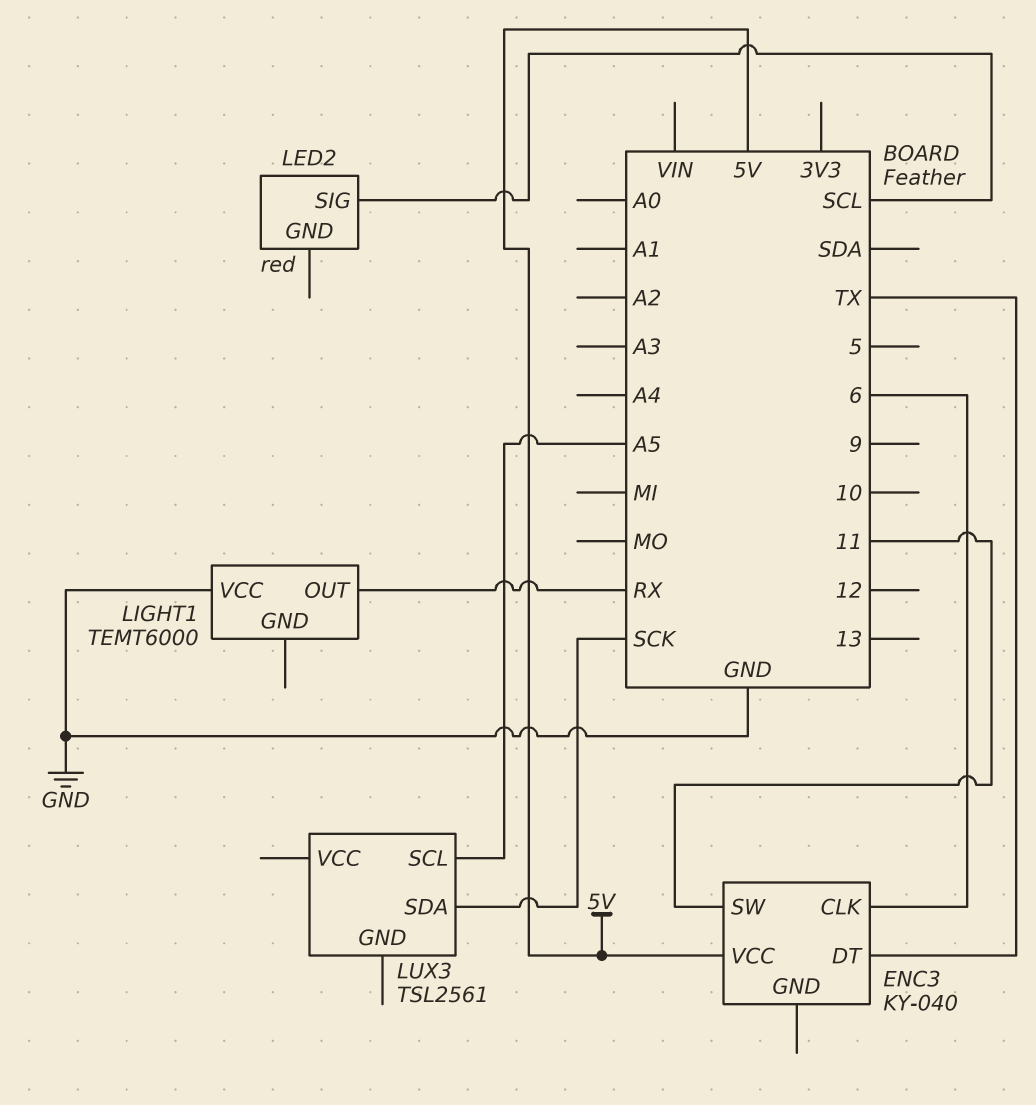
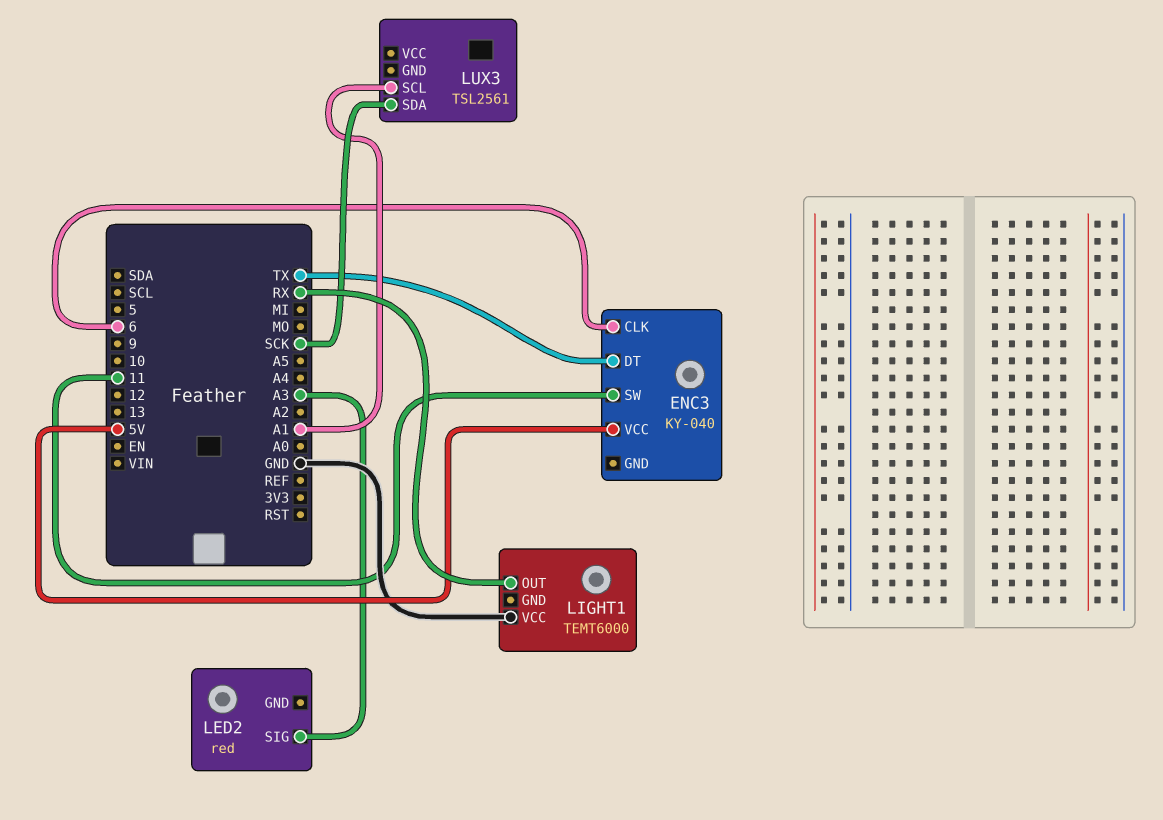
LED2 pin SIG: SCL -> A3
LUX3 pin SCL: A5 -> A1

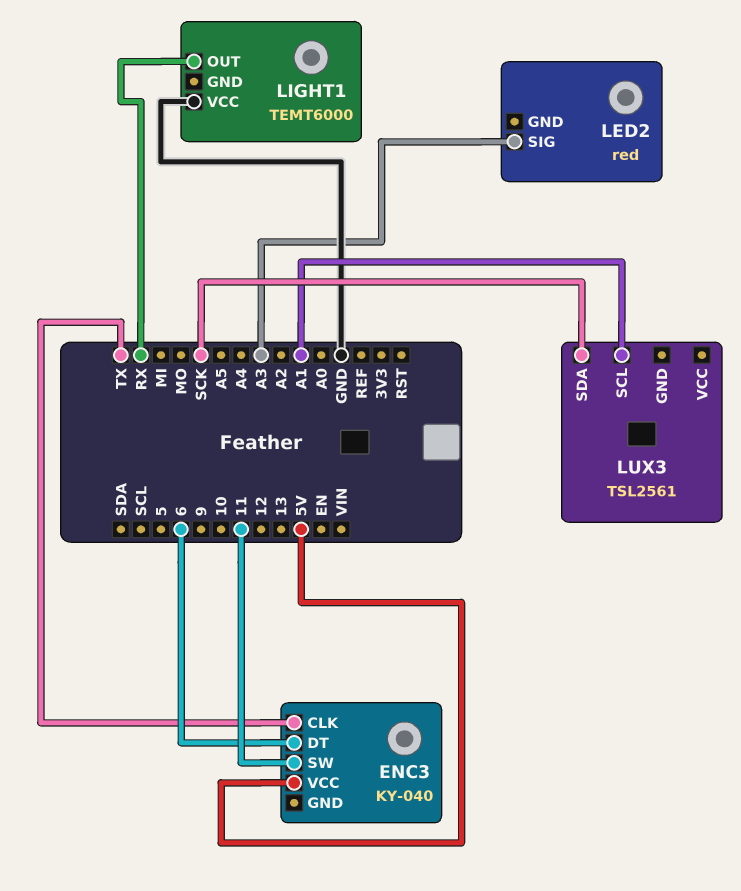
ENC3 pin CLK: 6 -> TX
ENC3 pin DT: TX -> 6

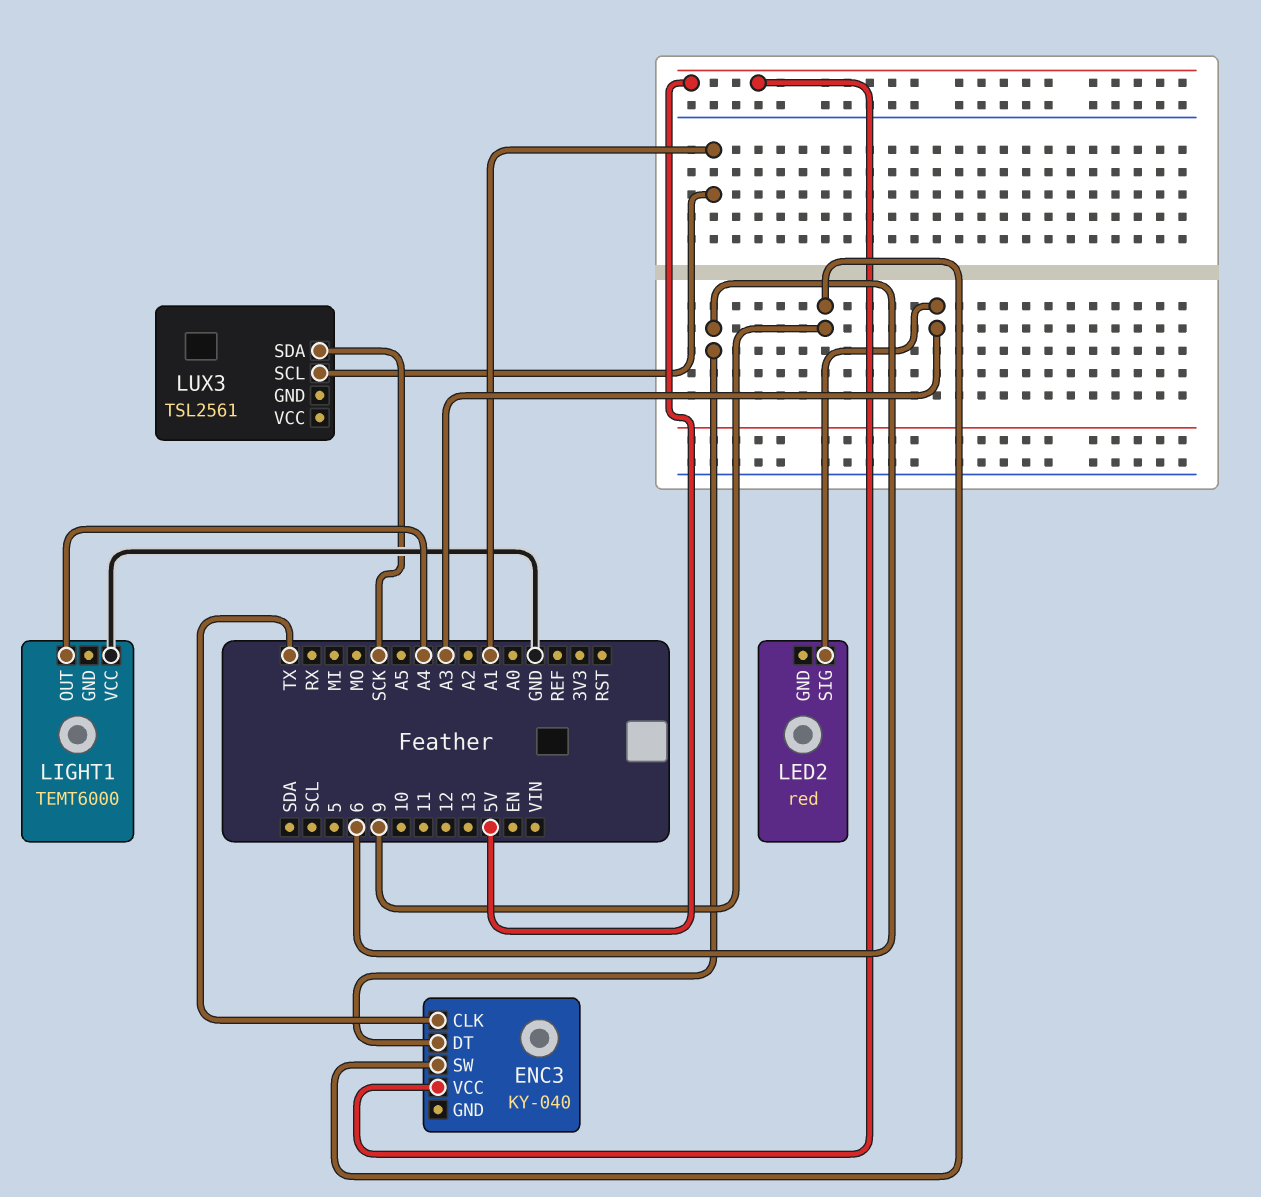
ENC3 pin SW: 11 -> 9
LIGHT1 pin OUT: RX -> A4

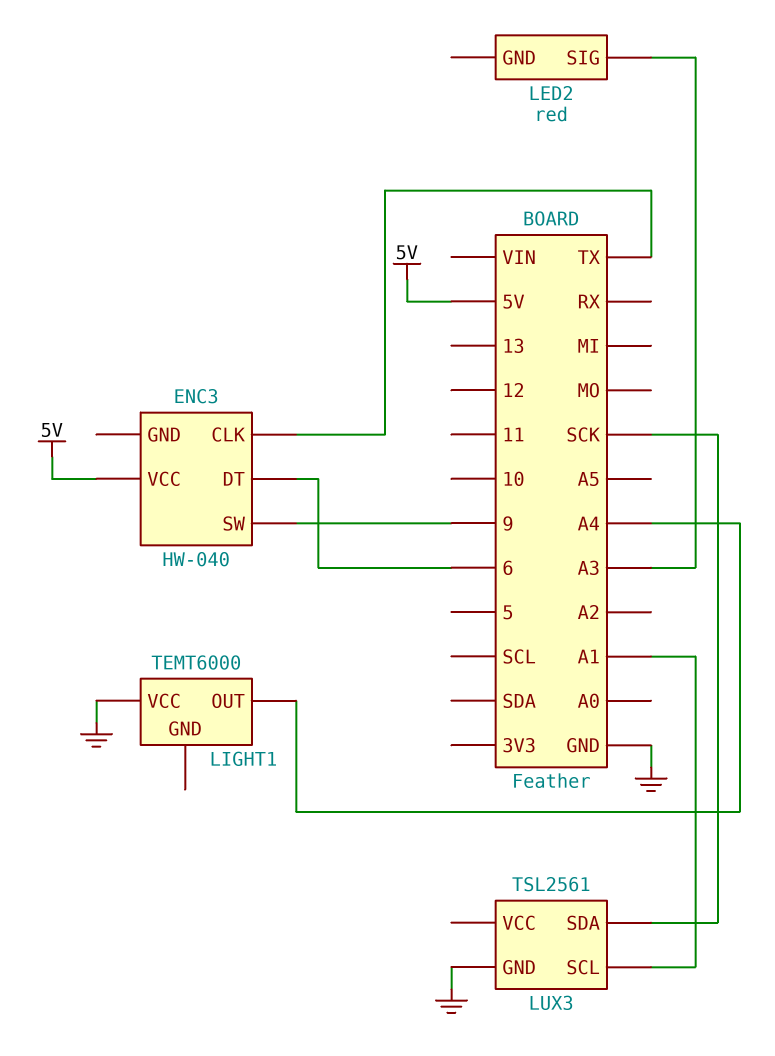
ENC3: KY-040 -> HW-040
LUX3 pin GND: none -> GND

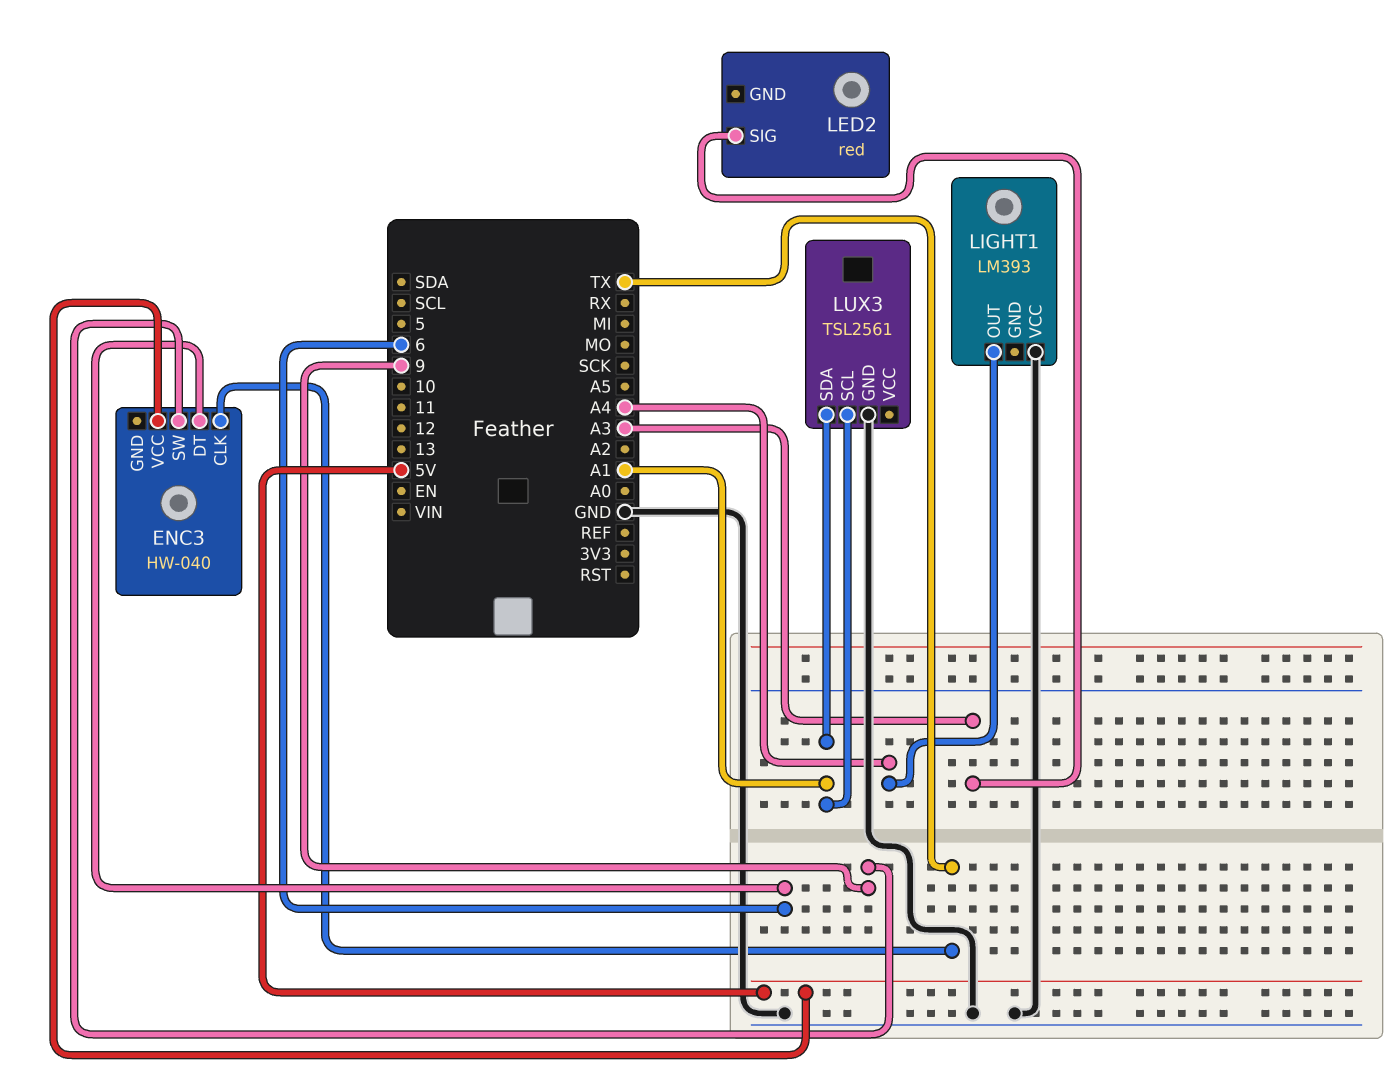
LIGHT1: TEMT6000 -> LM393
LUX3 pin SDA: SCK -> A1

